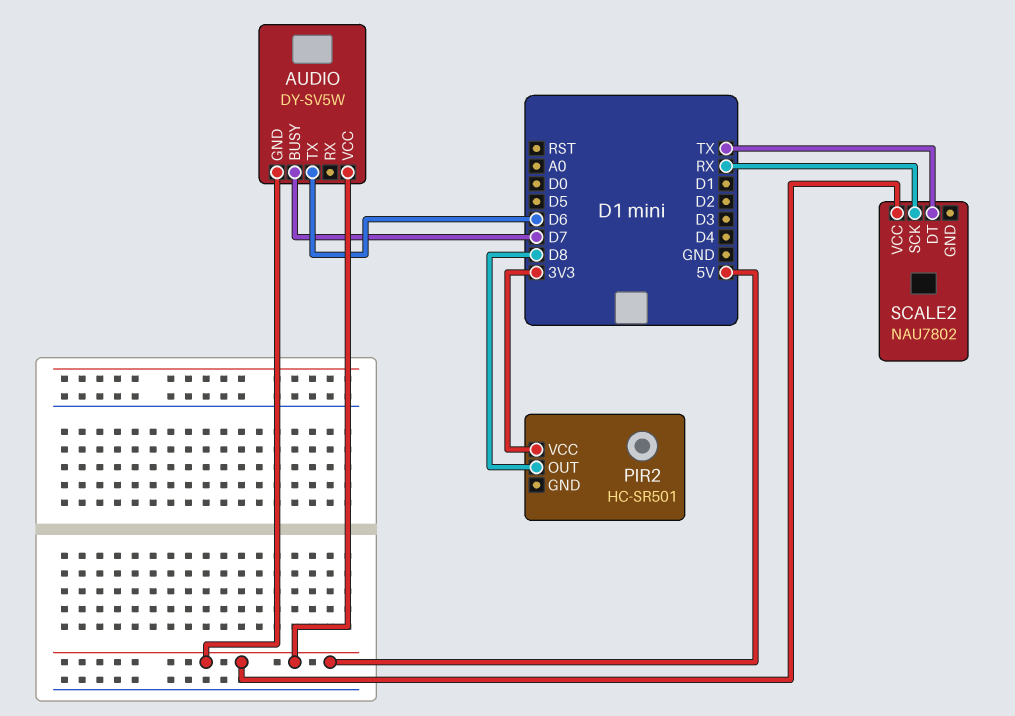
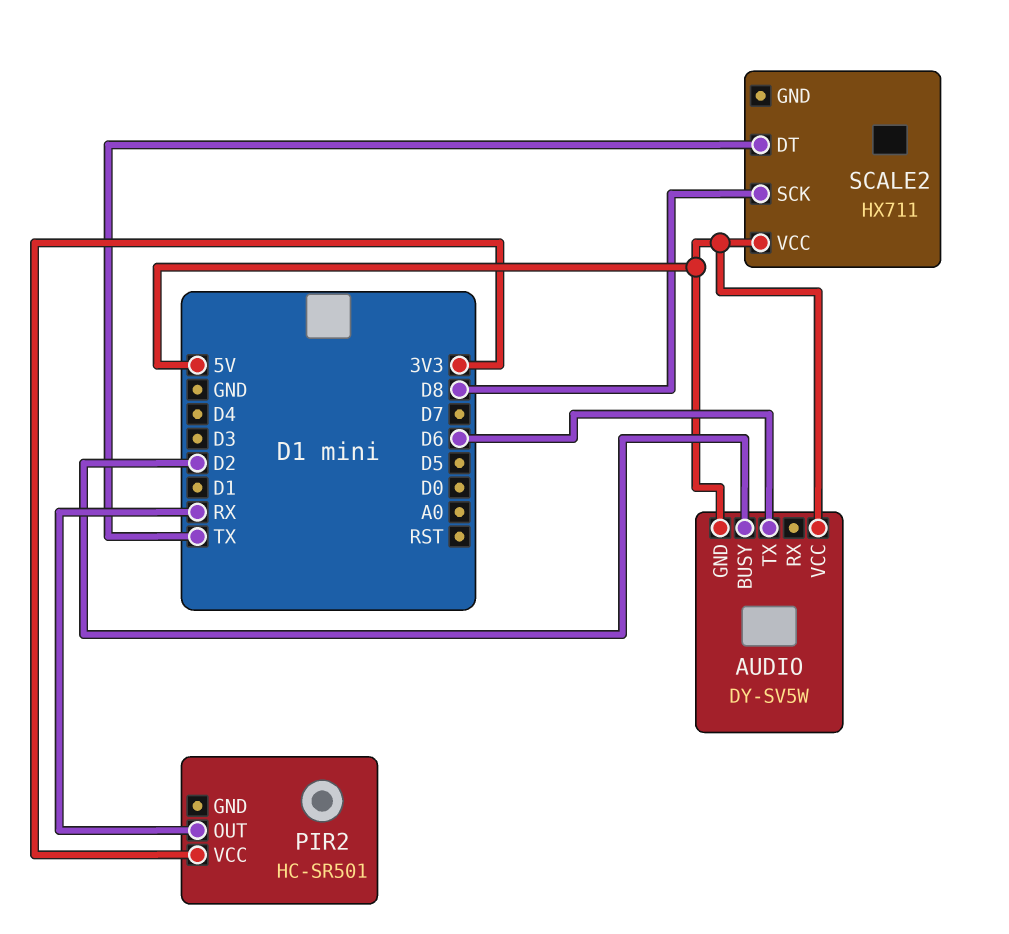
AUDIO pin BUSY: D7 -> D2
PIR2 pin OUT: D8 -> RX
SCALE2: NAU7802 -> HX711
SCALE2 pin SCK: RX -> D8

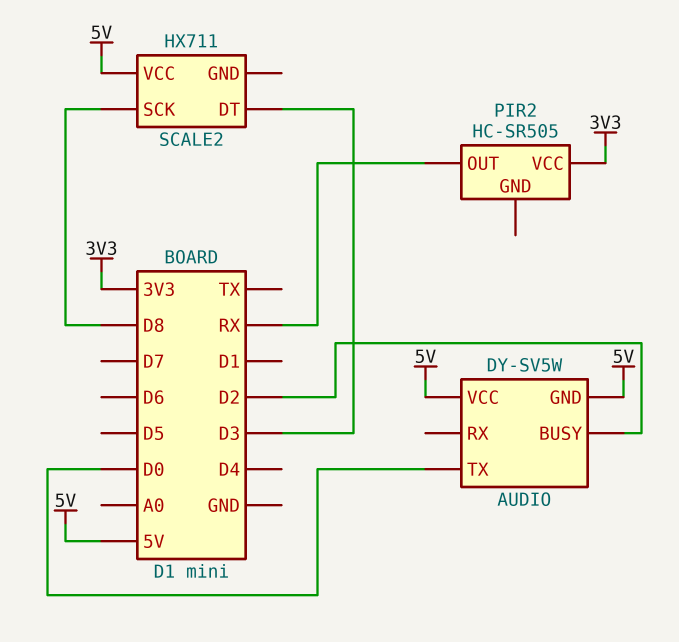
AUDIO pin TX: D6 -> D0
PIR2: HC-SR501 -> HC-SR505
SCALE2 pin DT: TX -> D3

